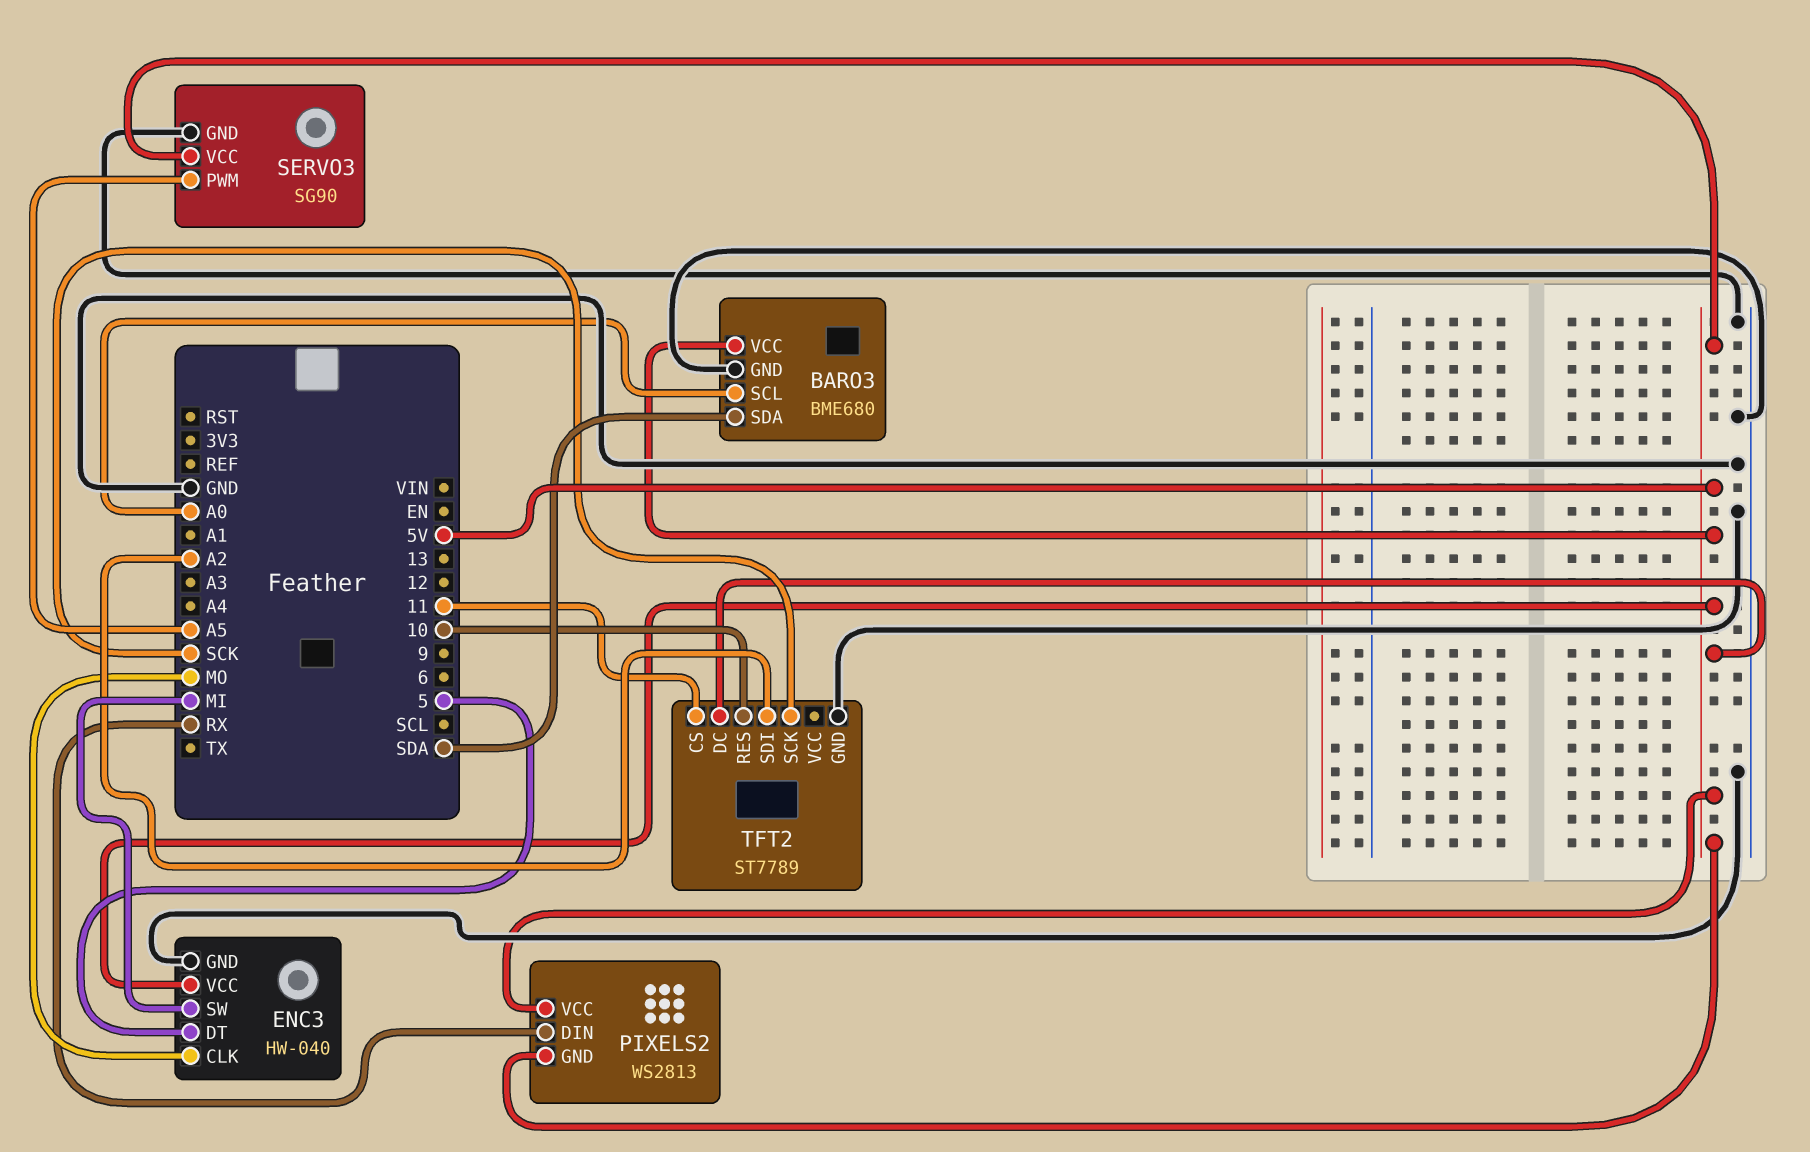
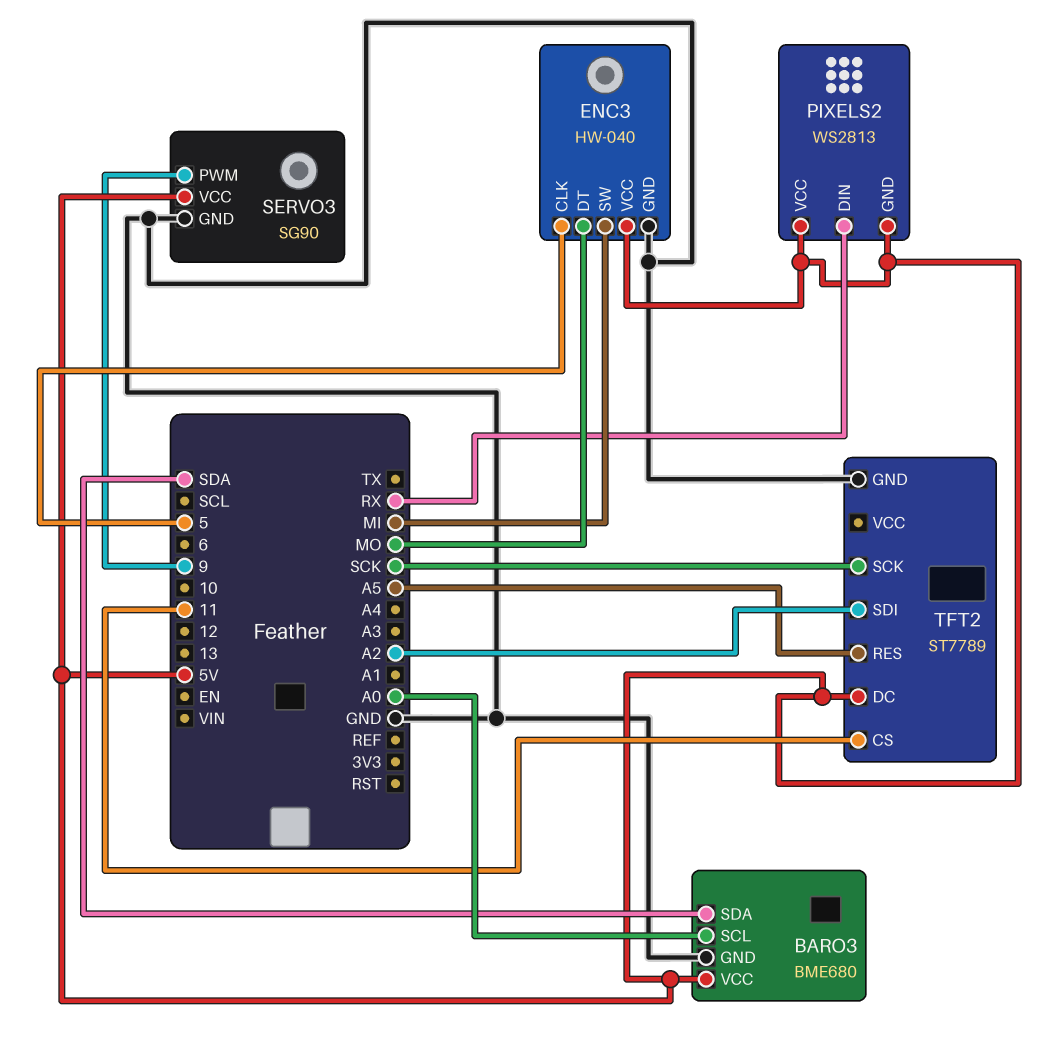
ENC3 pin CLK: MO -> 5
ENC3 pin DT: 5 -> MO
SERVO3 pin PWM: A5 -> 9
TFT2 pin RES: 10 -> A5

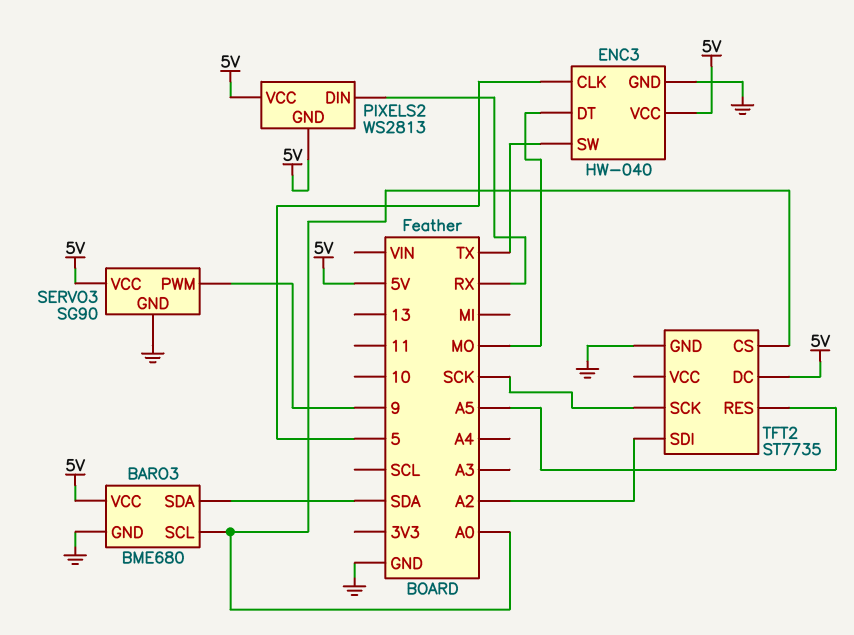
ENC3 pin SW: MI -> TX
TFT2: ST7789 -> ST7735
TFT2 pin CS: 11 -> A0

